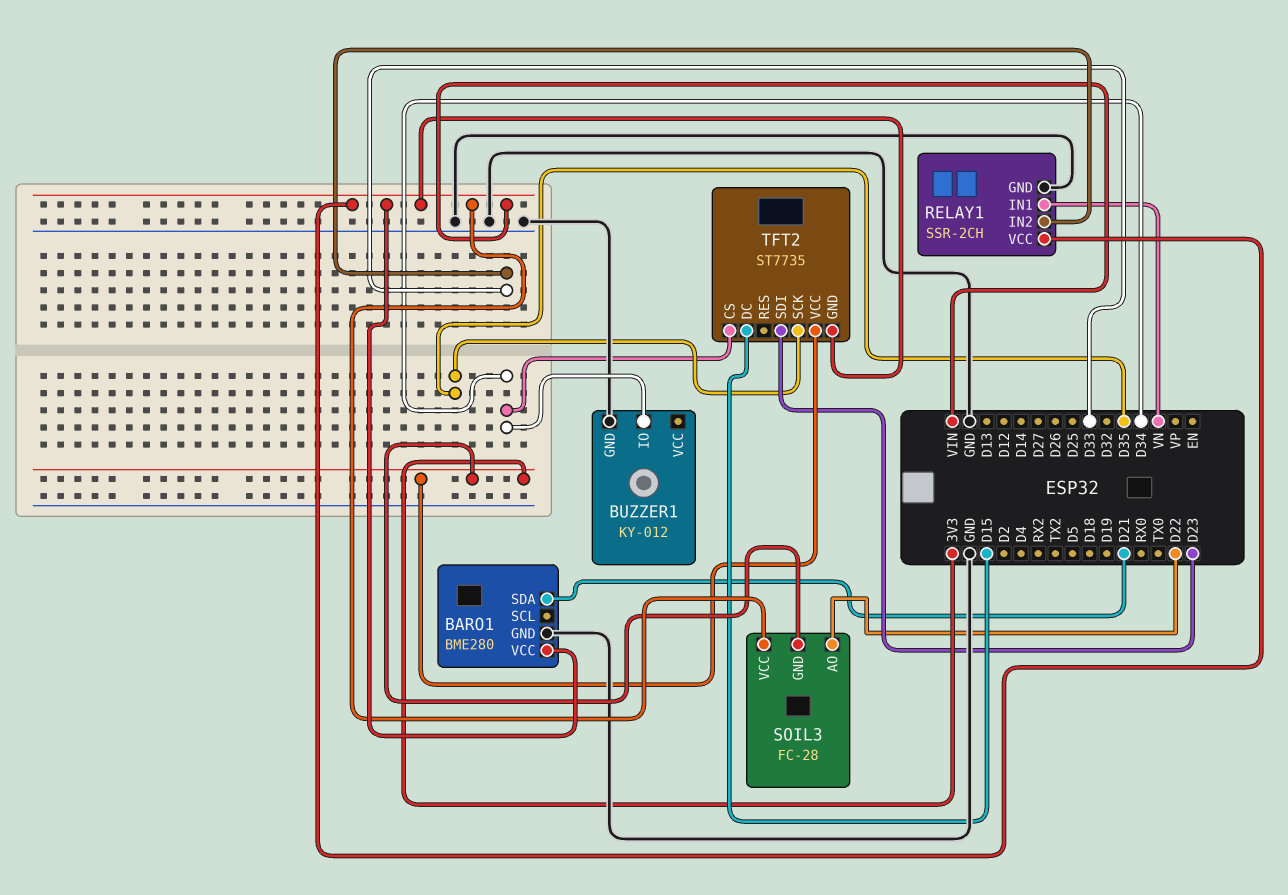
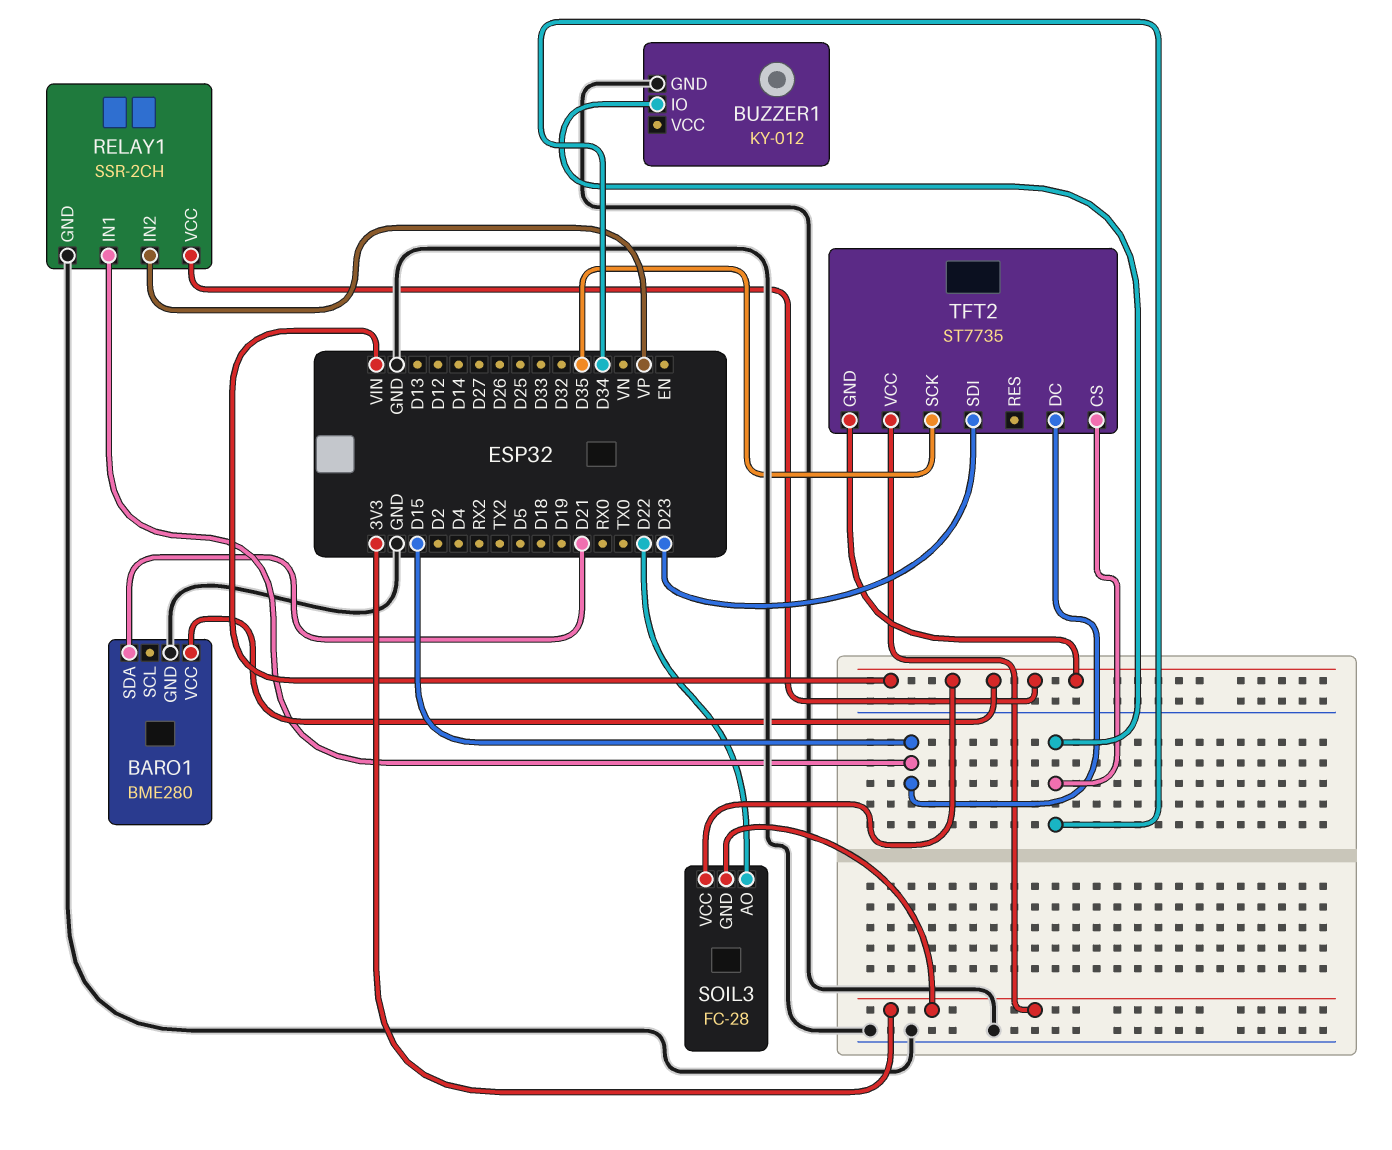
RELAY1 pin IN1: VN -> D15
RELAY1 pin IN2: D33 -> VP

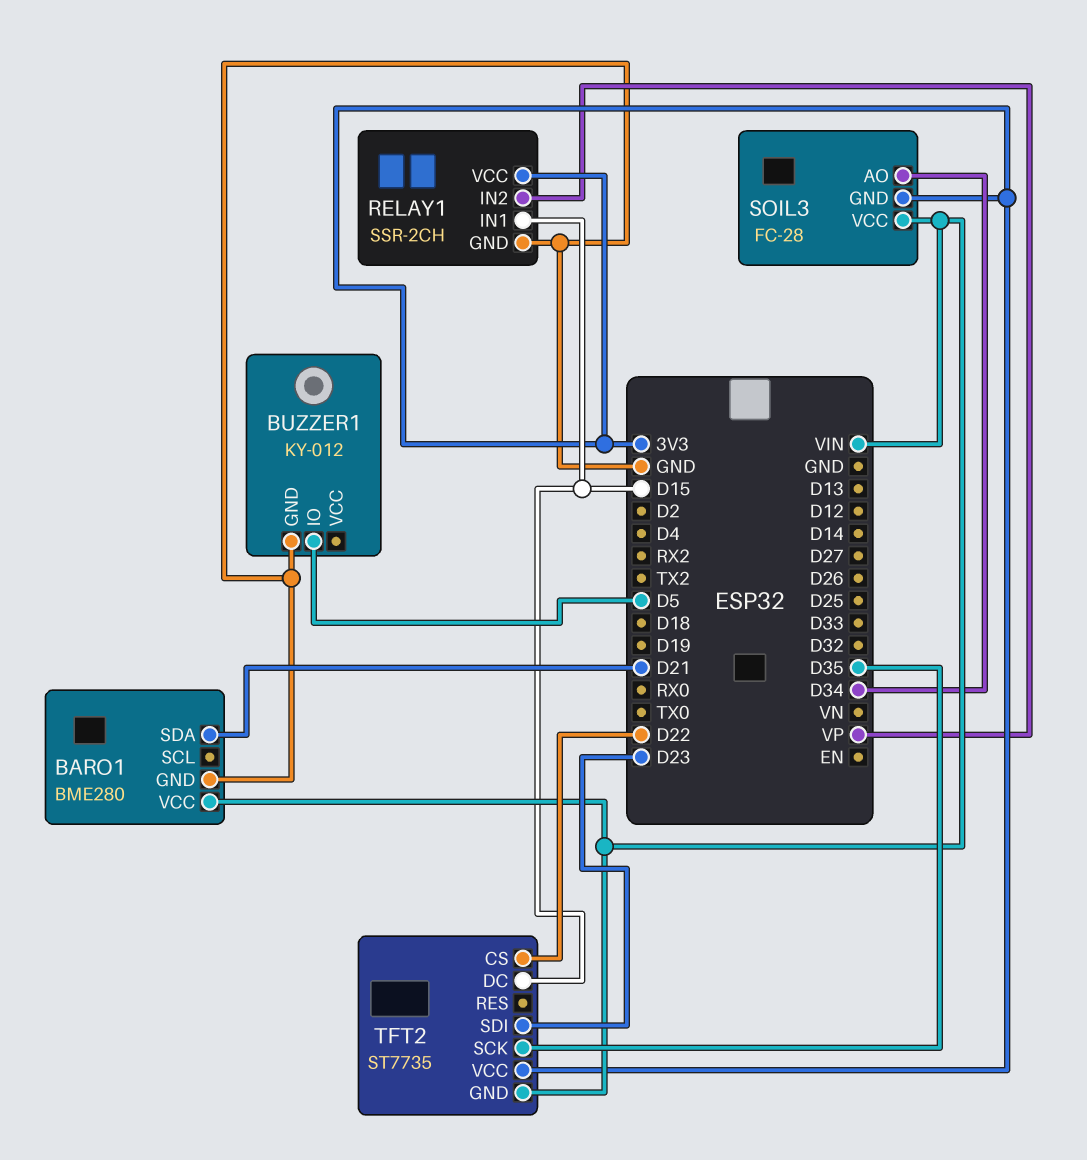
BUZZER1 pin IO: D34 -> D5
RELAY1 pin VCC: VIN -> 3V3
SOIL3 pin AO: D22 -> D34
TFT2 pin CS: D34 -> D22

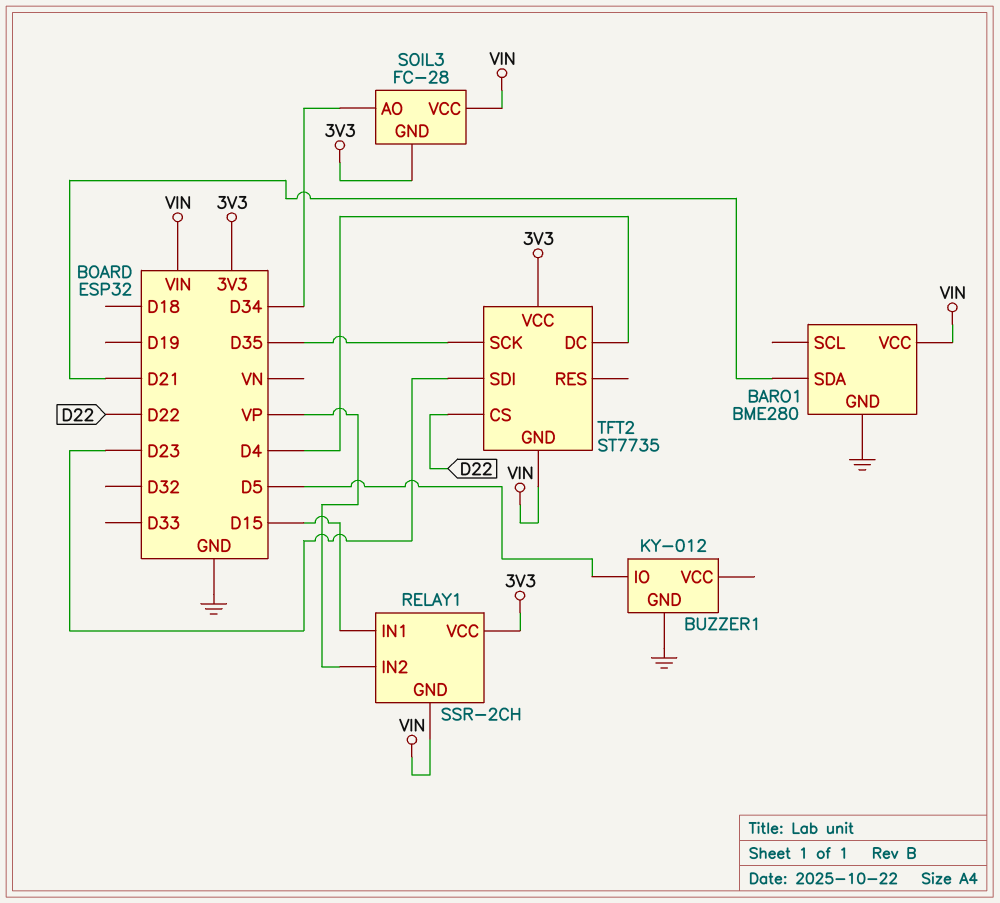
RELAY1 pin GND: GND -> VIN
TFT2 pin DC: D15 -> D4

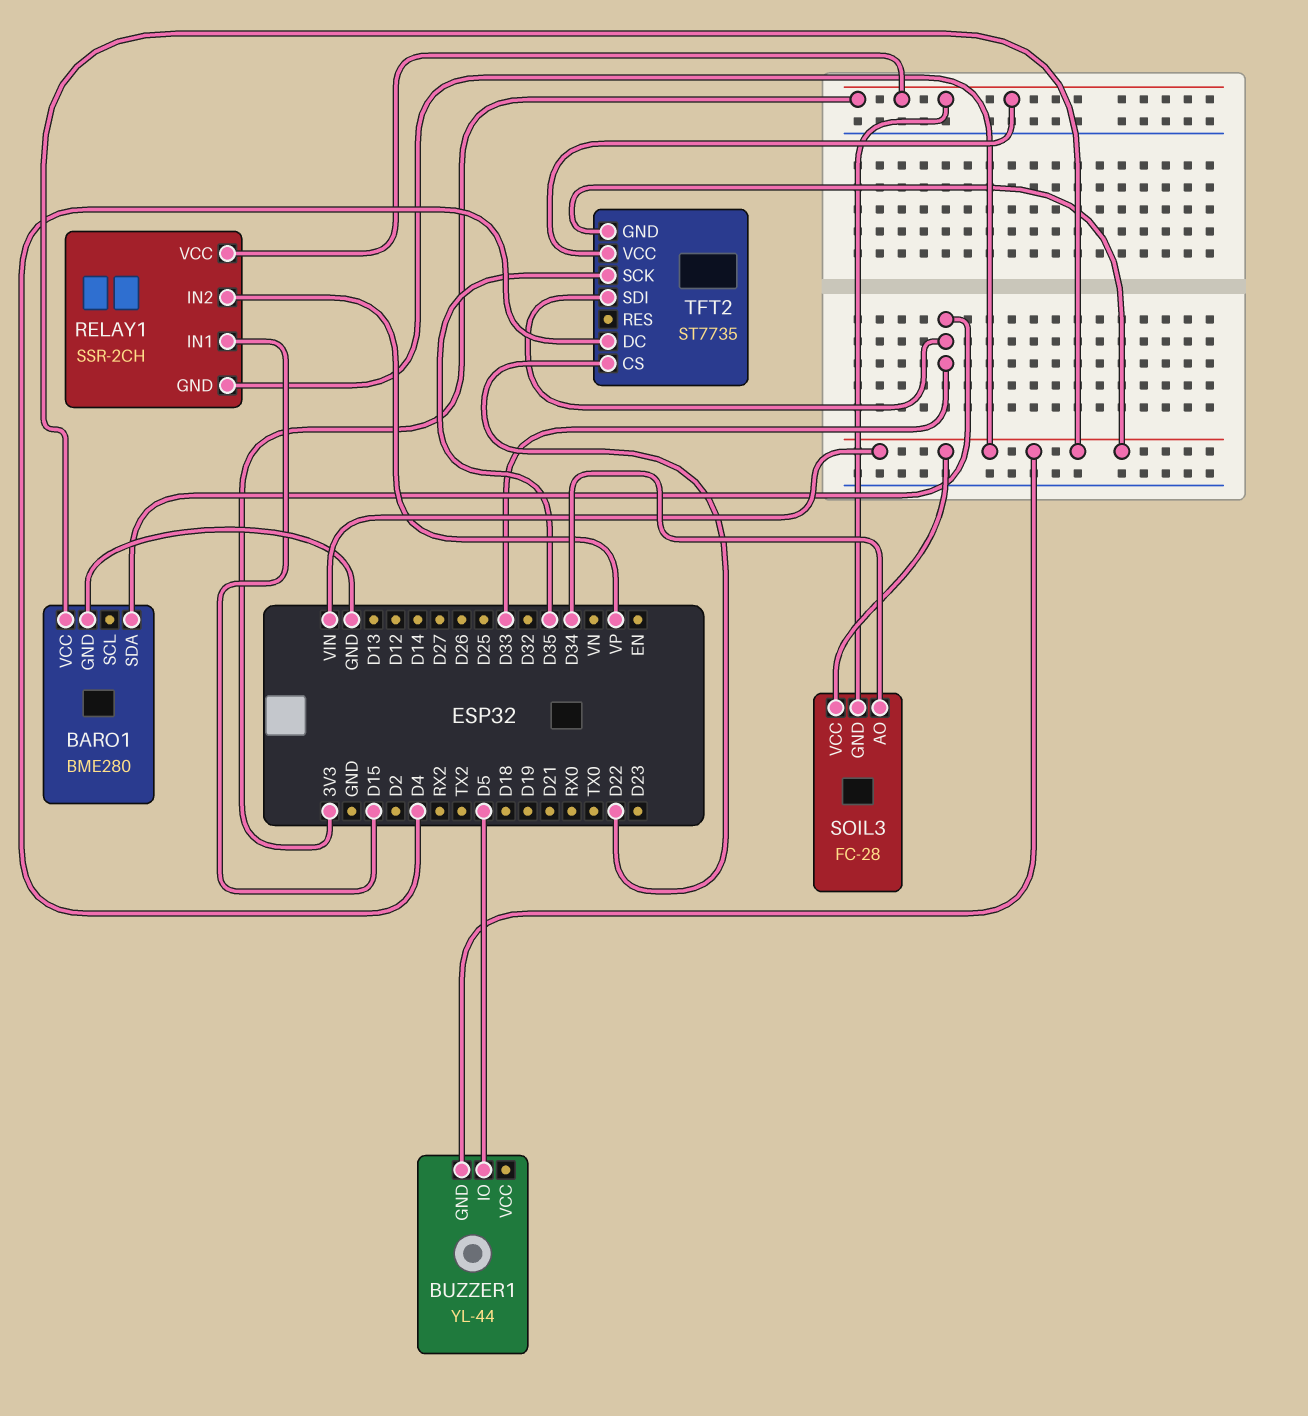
BARO1 pin SDA: D21 -> D33
BUZZER1: KY-012 -> YL-44
BUZZER1 pin GND: GND -> VIN
TFT2 pin SDI: D23 -> D33

